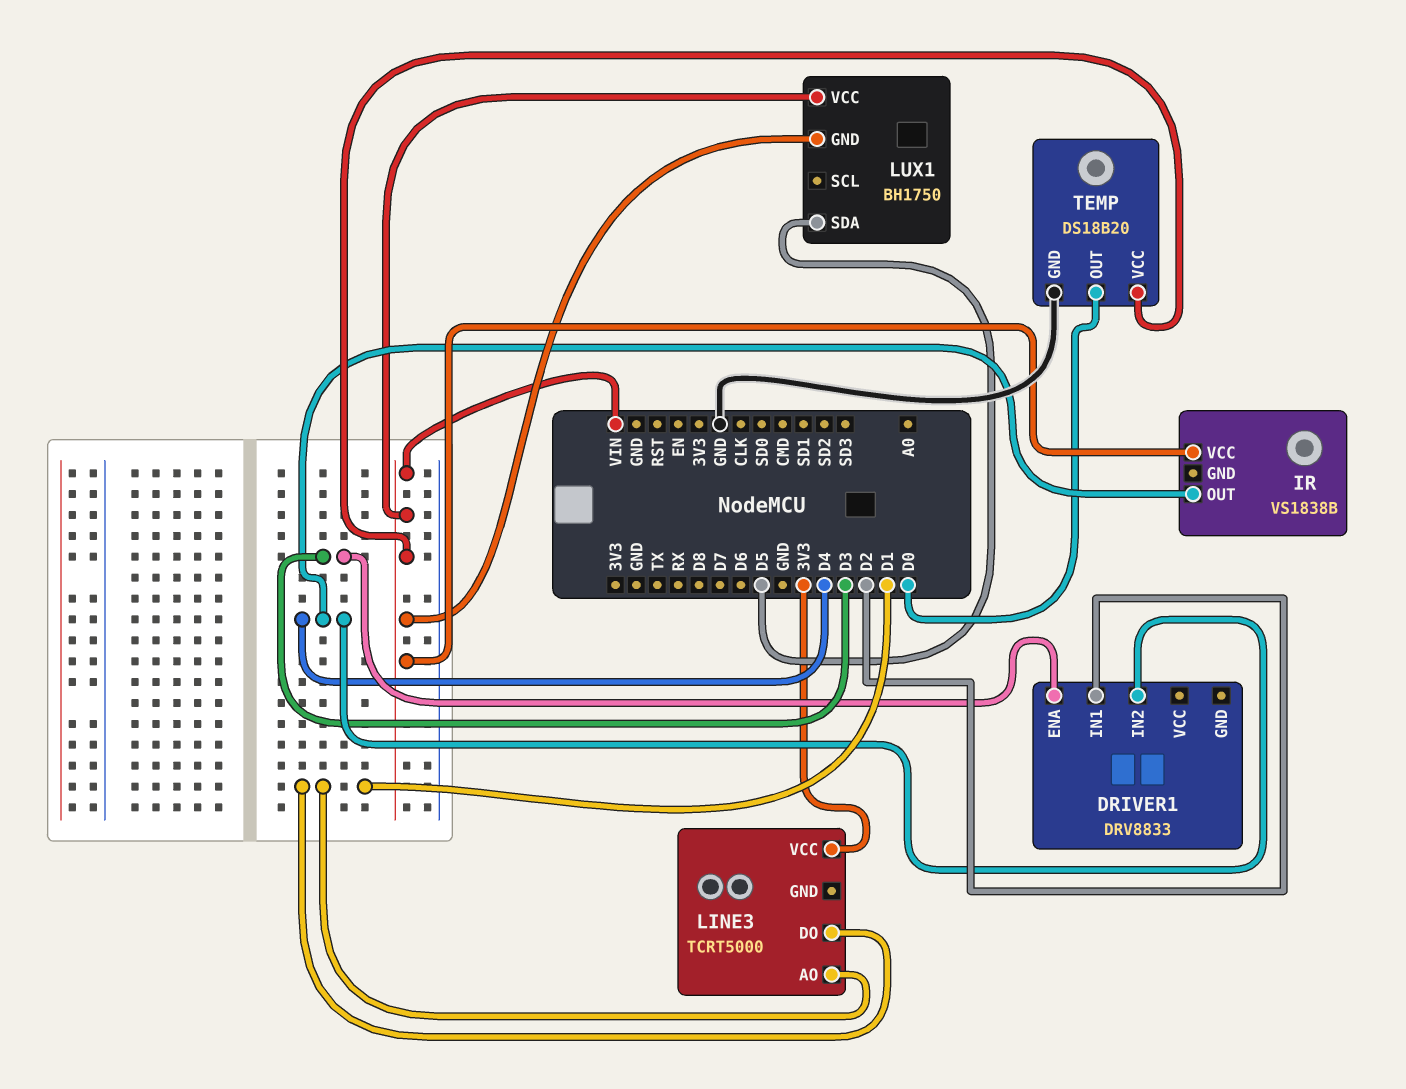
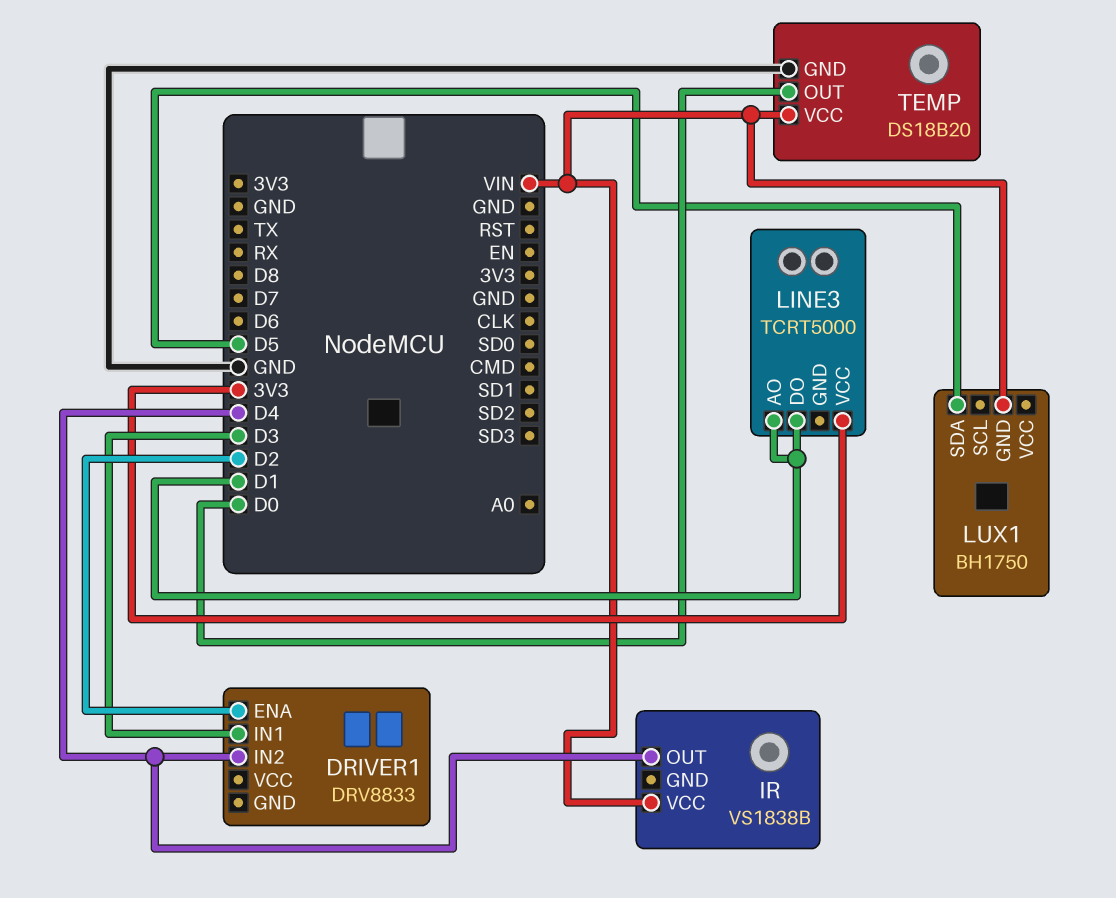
DRIVER1 pin ENA: D3 -> D2
DRIVER1 pin IN1: D2 -> D3
LUX1 pin VCC: VIN -> none

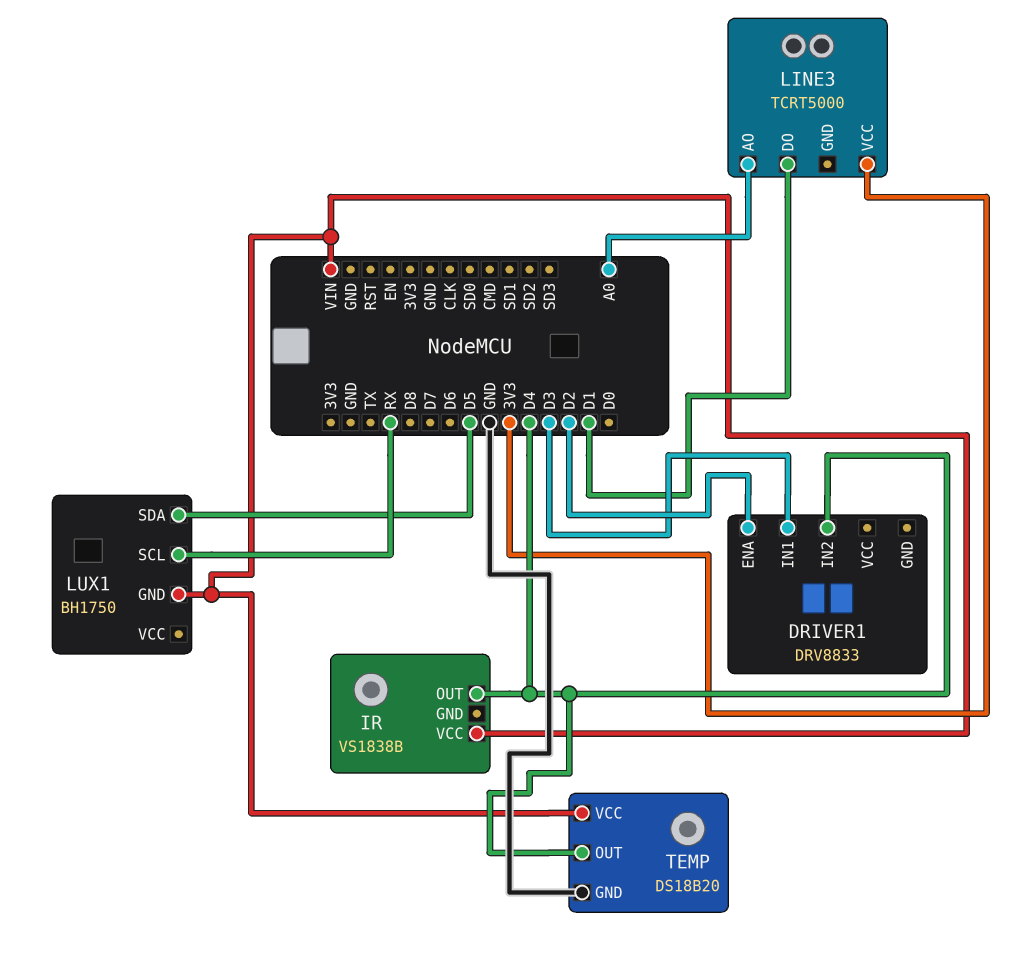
LINE3 pin AO: D1 -> A0
LUX1 pin SCL: none -> RX
TEMP pin OUT: D0 -> D4

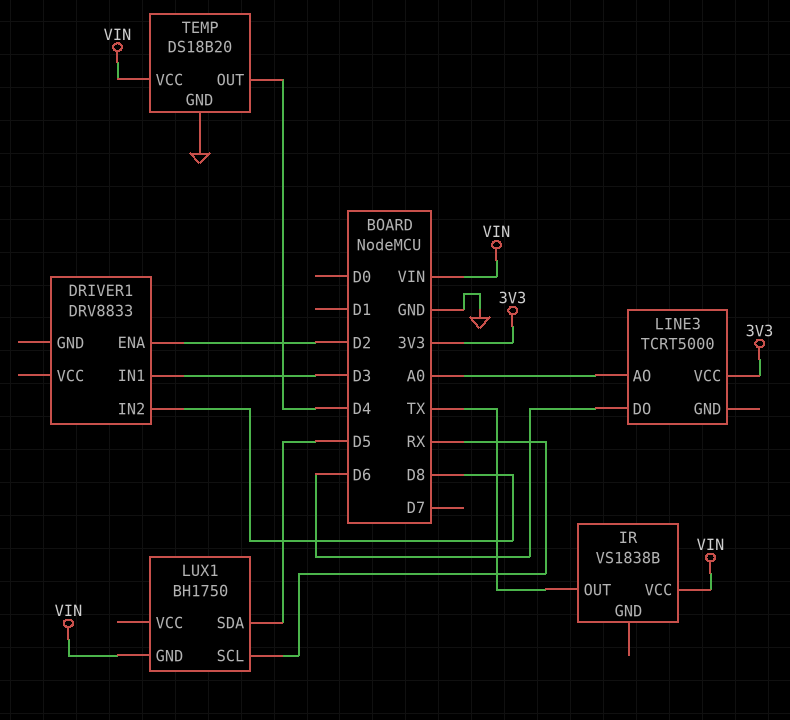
DRIVER1 pin IN2: D4 -> D8
IR pin OUT: D4 -> TX
LINE3 pin DO: D1 -> D6

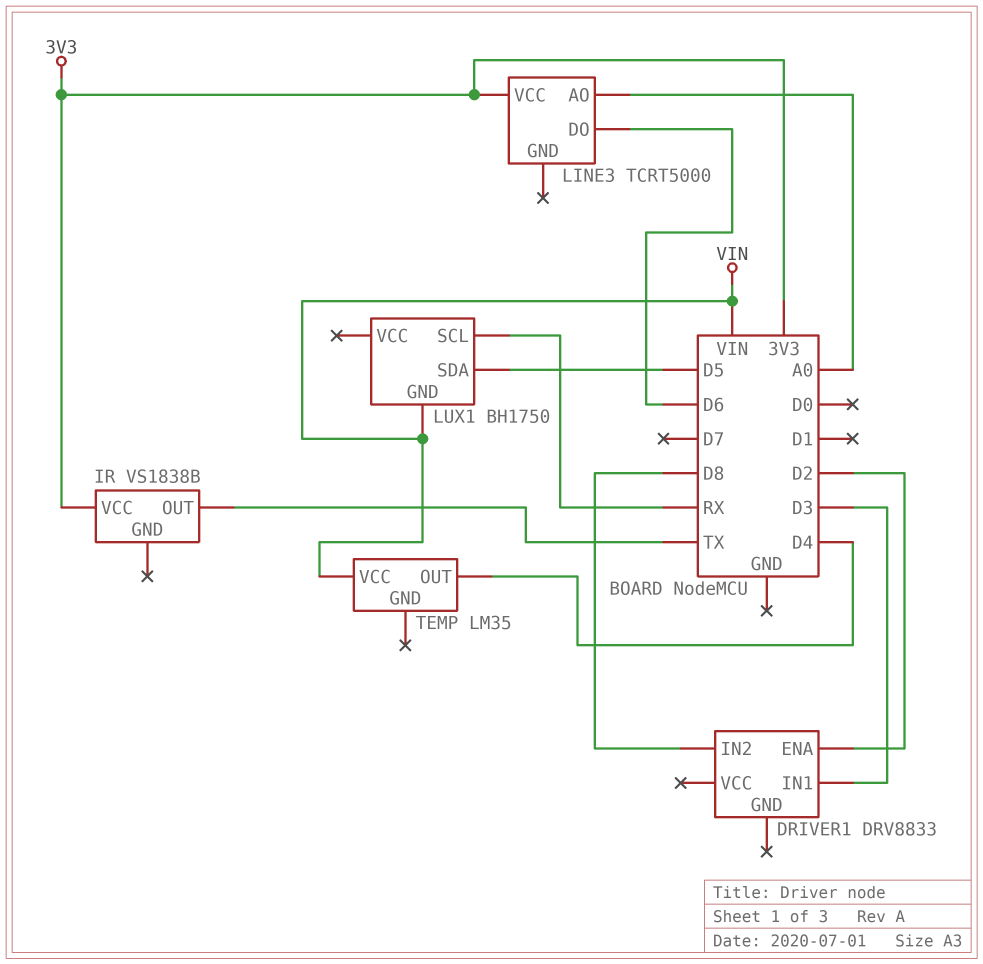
IR pin VCC: VIN -> 3V3
TEMP: DS18B20 -> LM35
TEMP pin GND: GND -> none

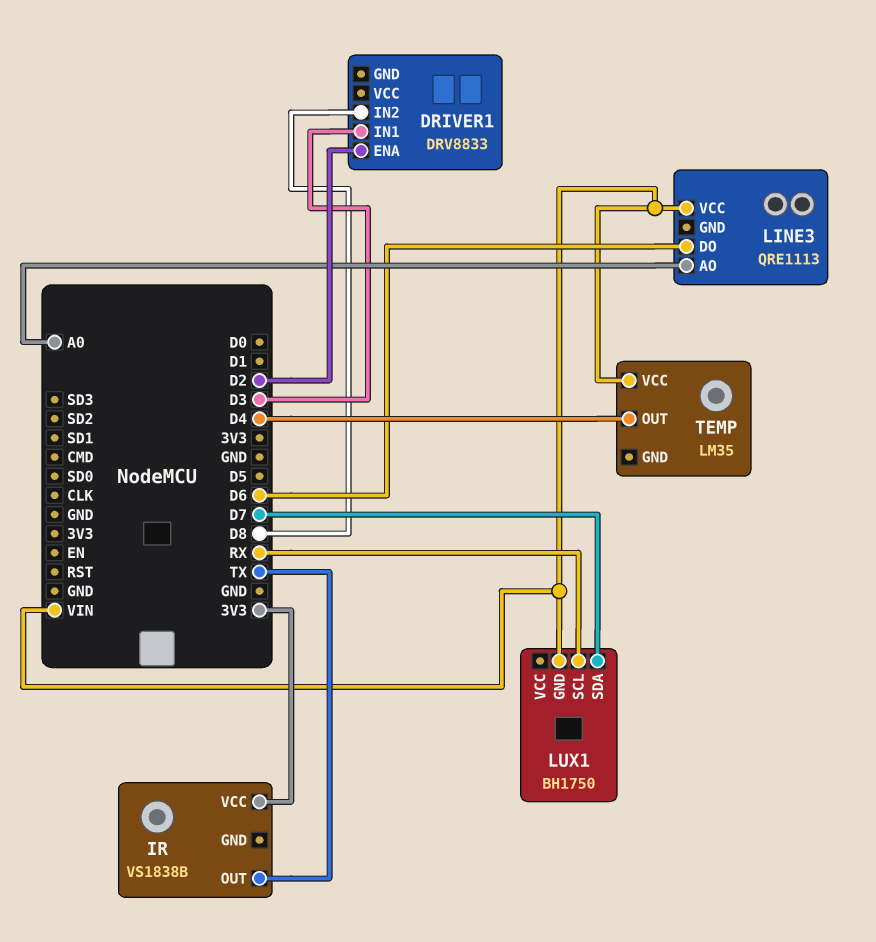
LINE3: TCRT5000 -> QRE1113
LINE3 pin VCC: 3V3 -> VIN
LUX1 pin SDA: D5 -> D7

